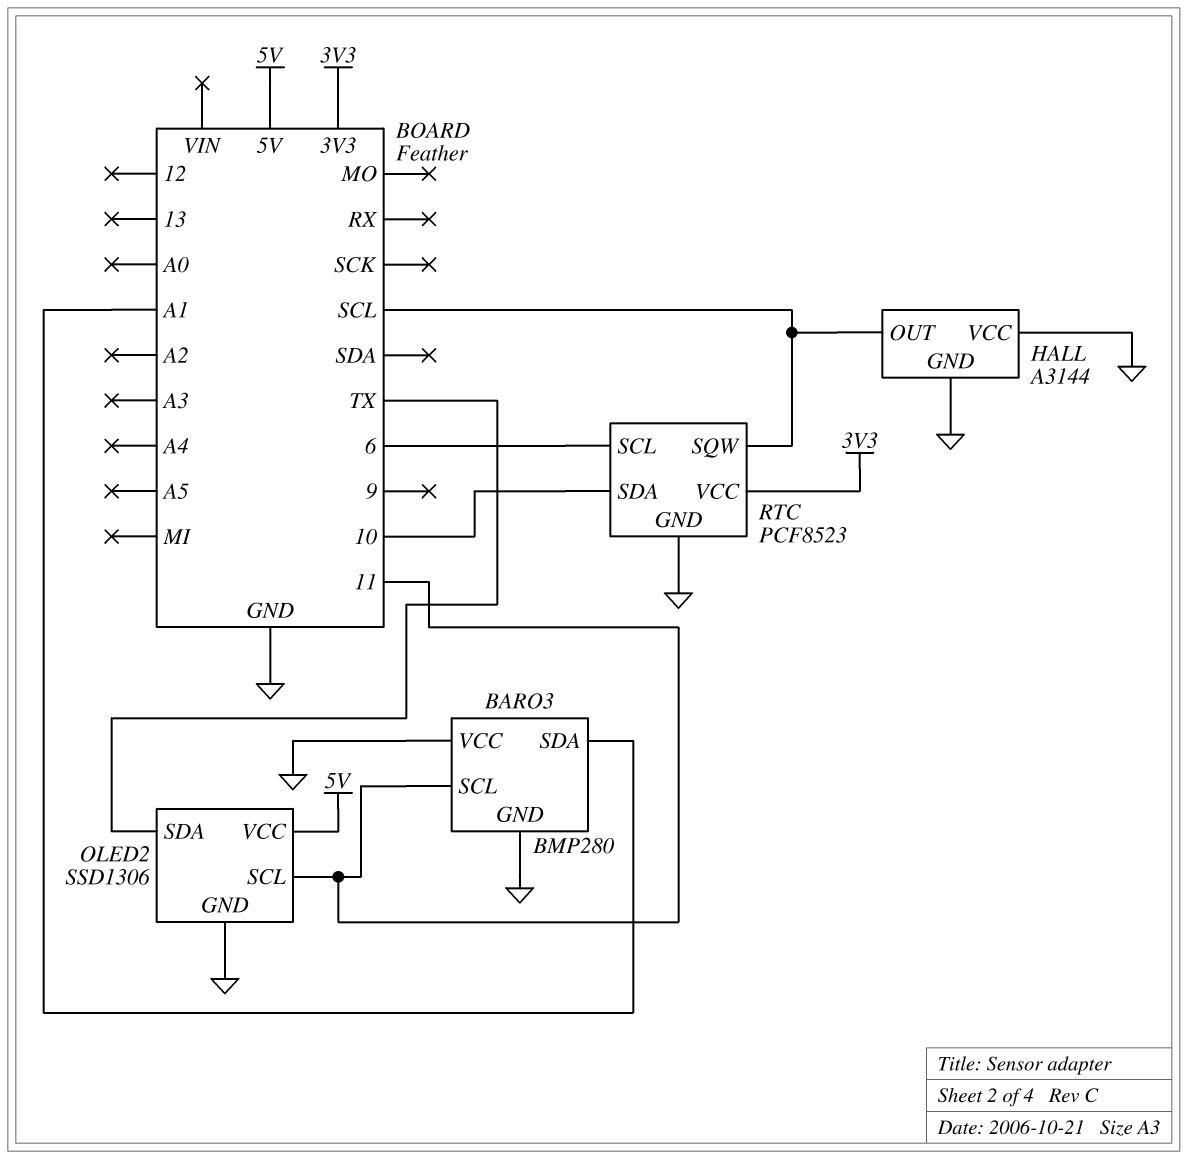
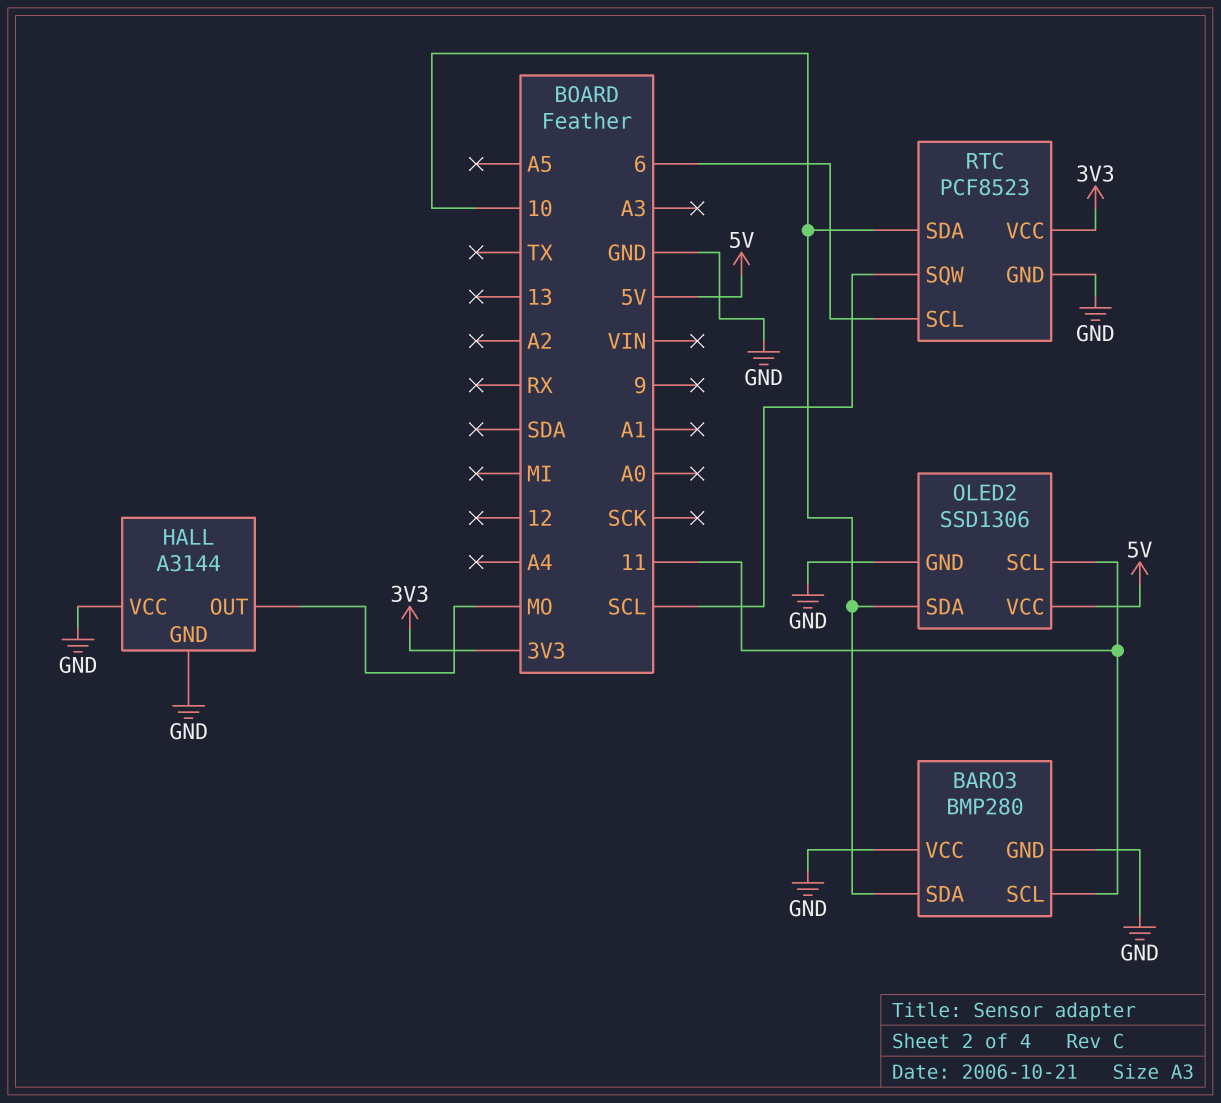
BARO3 pin SDA: A1 -> 10
HALL pin OUT: SCL -> MO
OLED2 pin SDA: TX -> 10

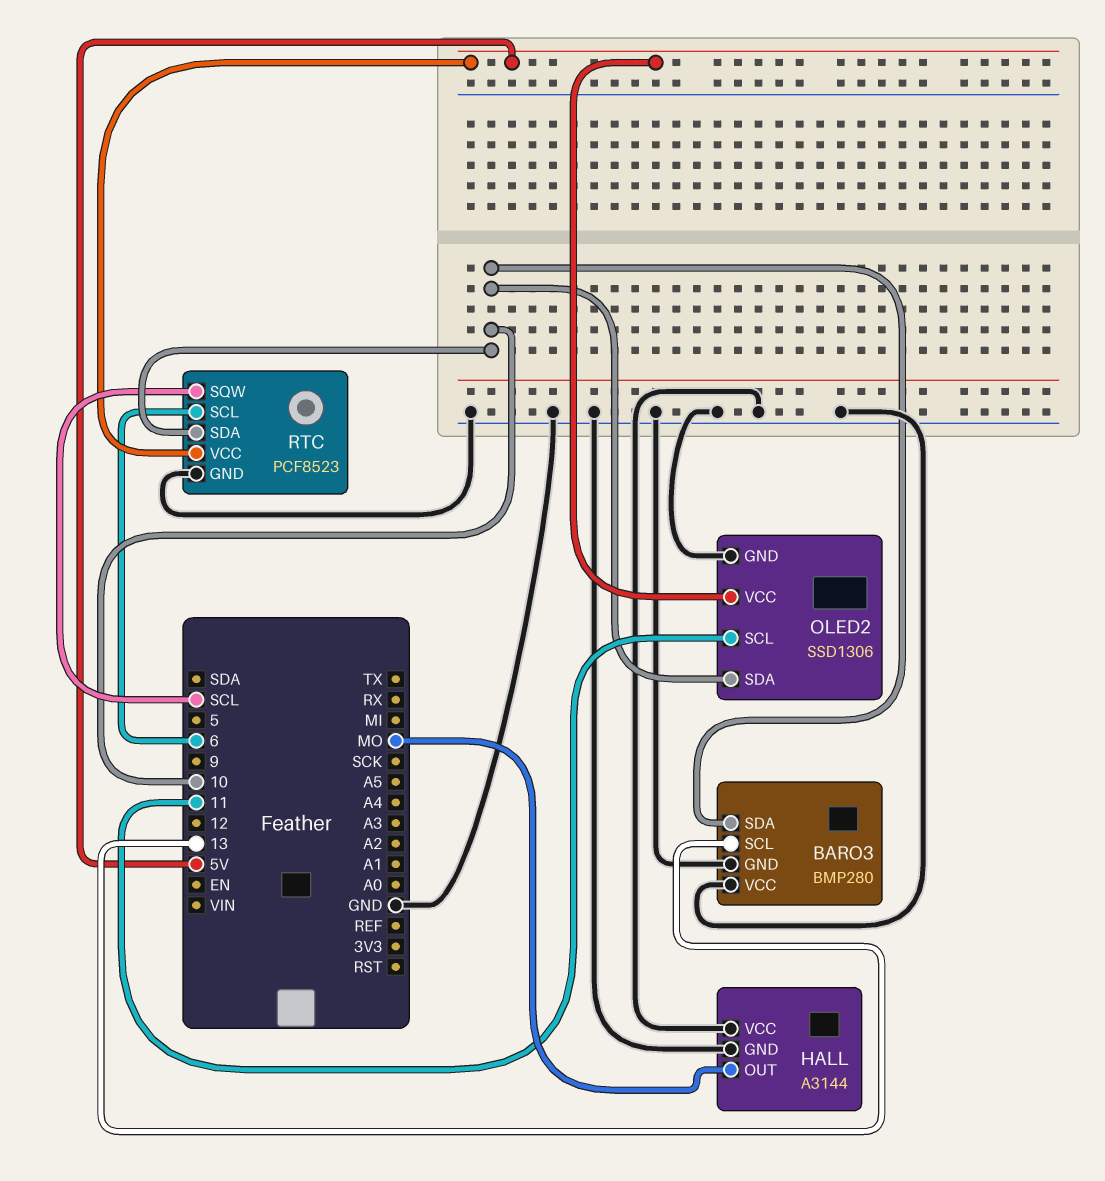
BARO3 pin SCL: 11 -> 13
RTC pin VCC: 3V3 -> 5V

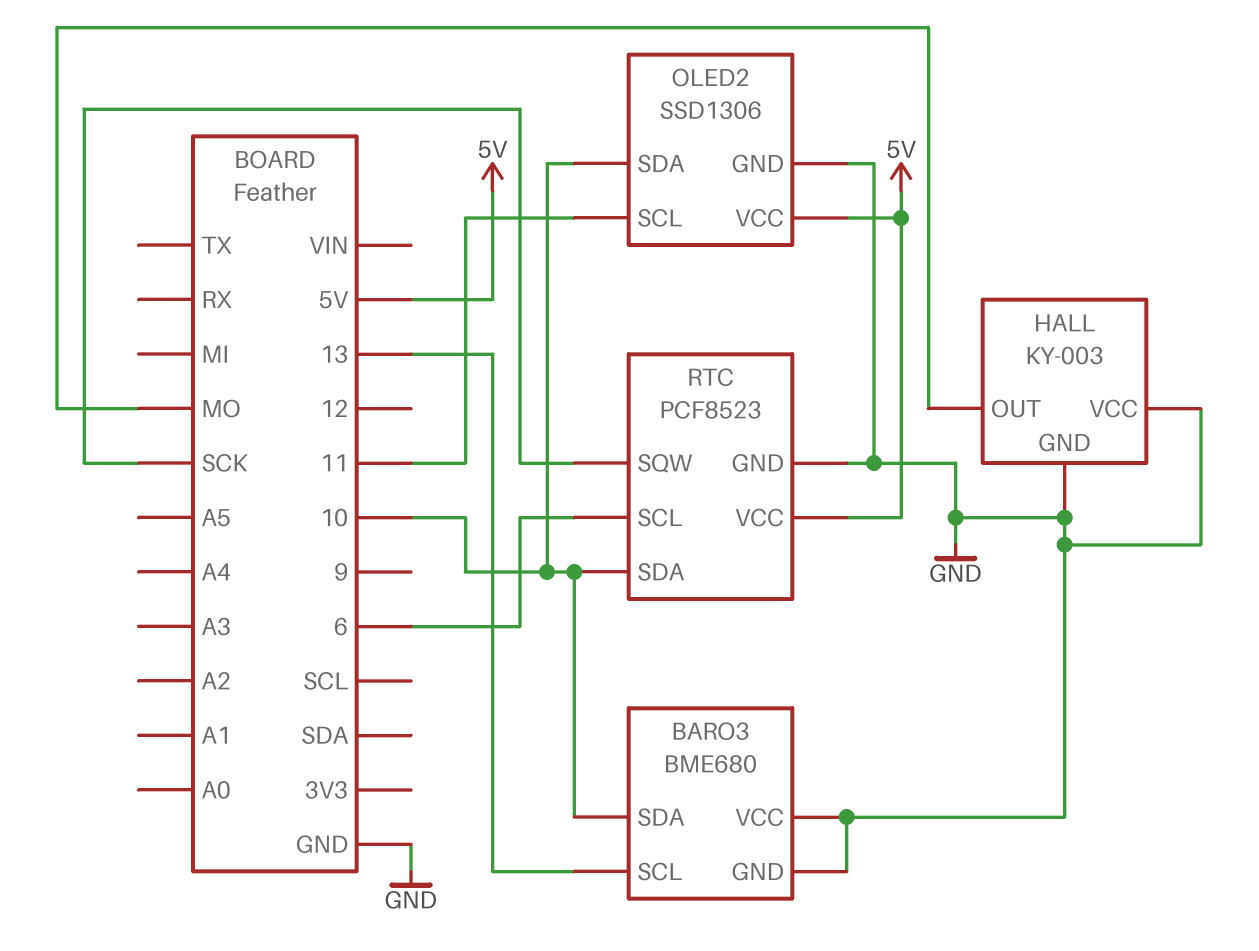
BARO3: BMP280 -> BME680
HALL: A3144 -> KY-003
RTC pin SQW: SCL -> SCK

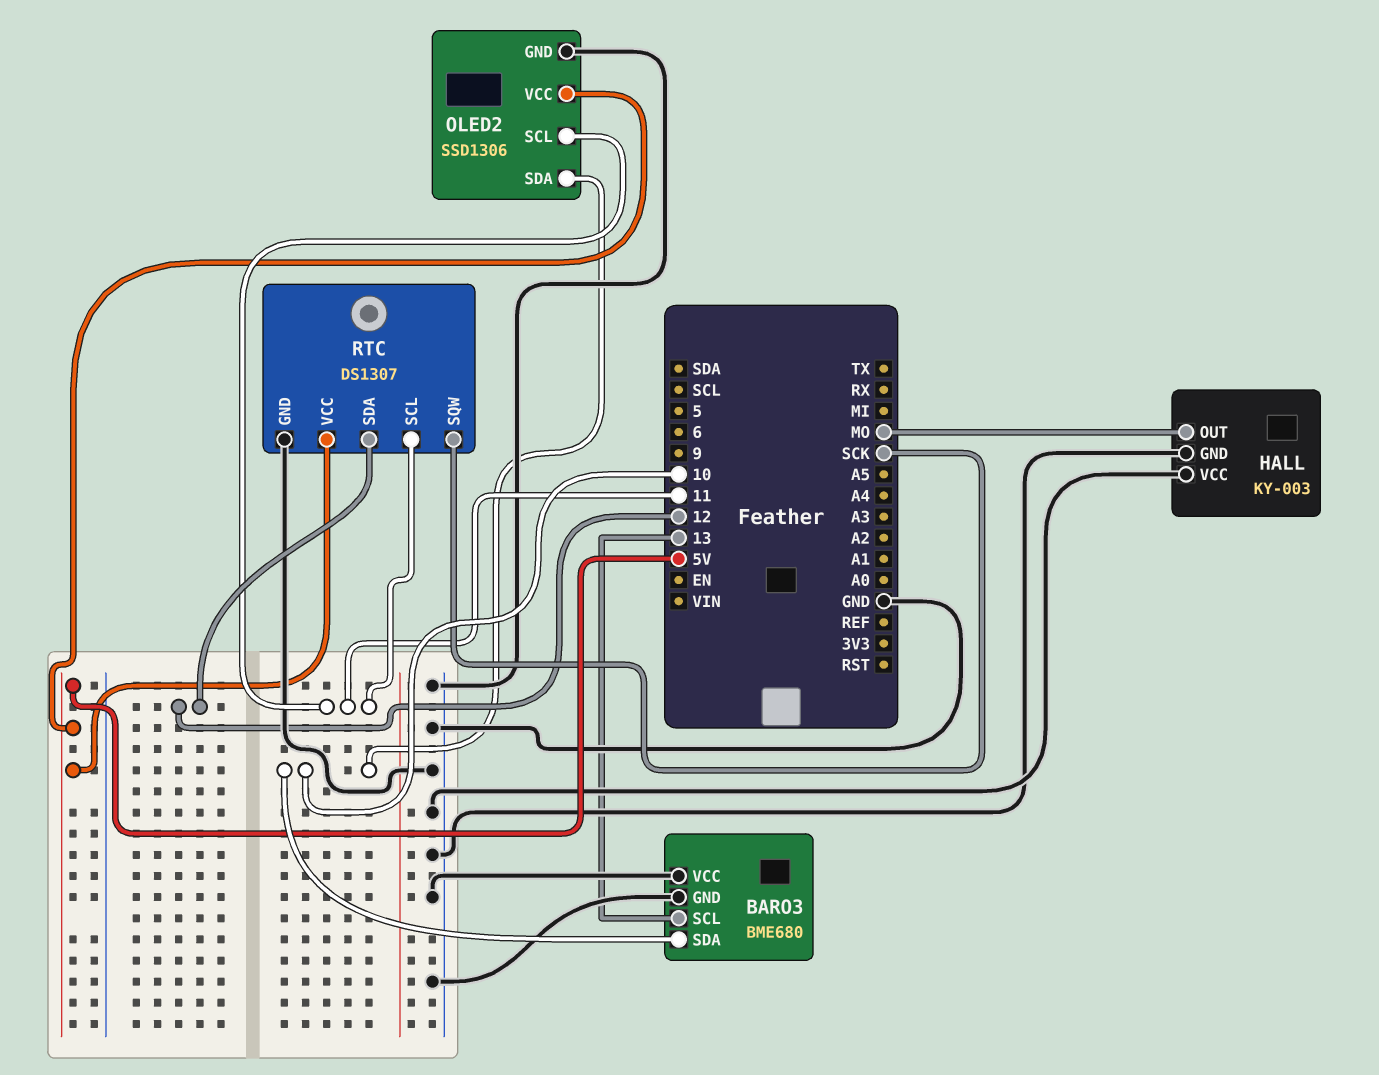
RTC: PCF8523 -> DS1307
RTC pin SCL: 6 -> 11
RTC pin SDA: 10 -> 12

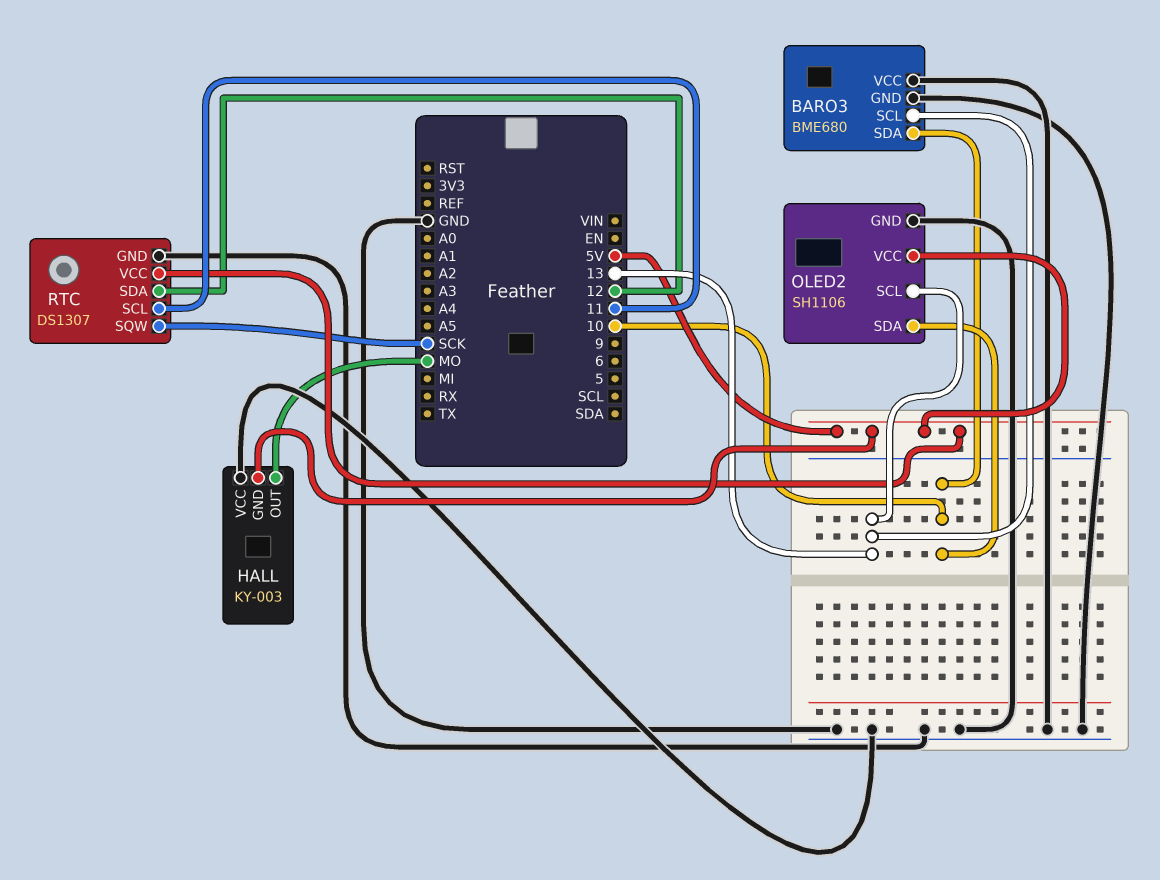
HALL pin GND: GND -> 5V
OLED2: SSD1306 -> SH1106
OLED2 pin SCL: 11 -> 13

